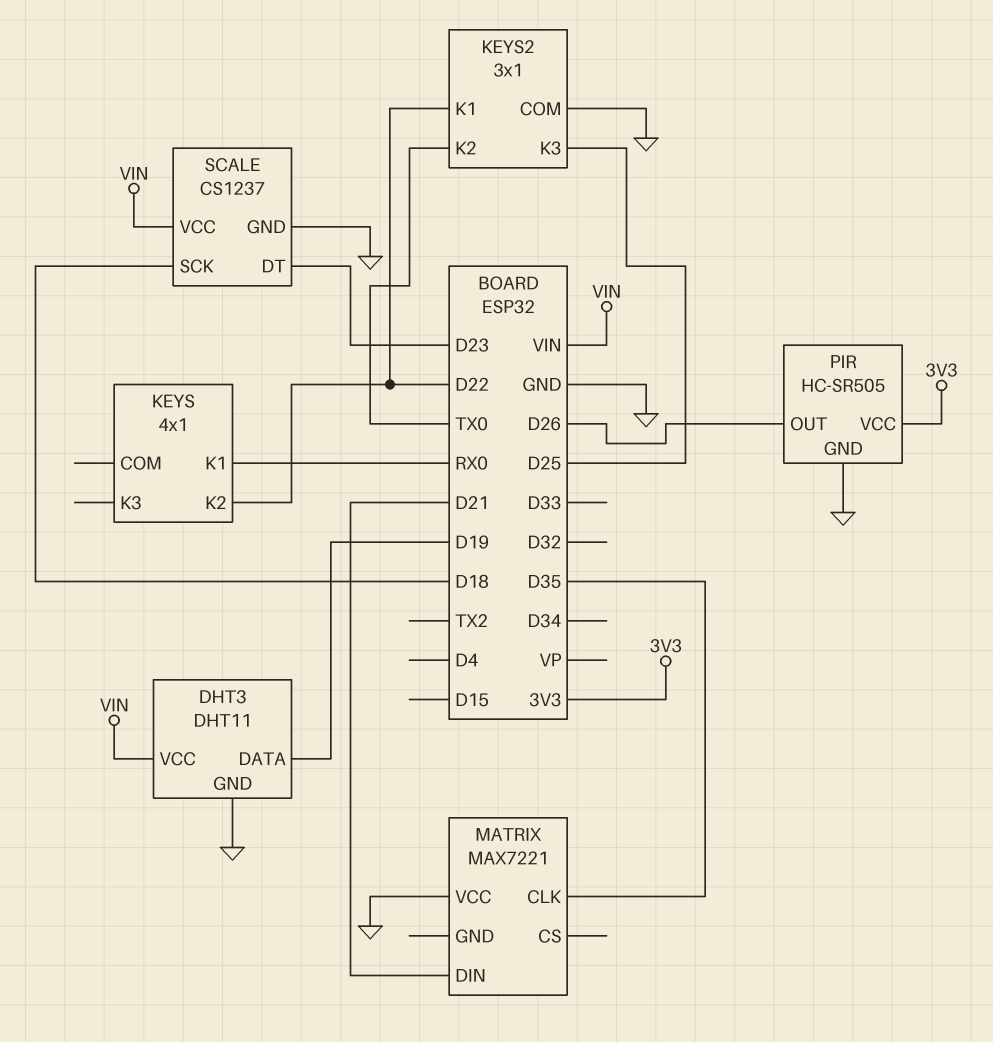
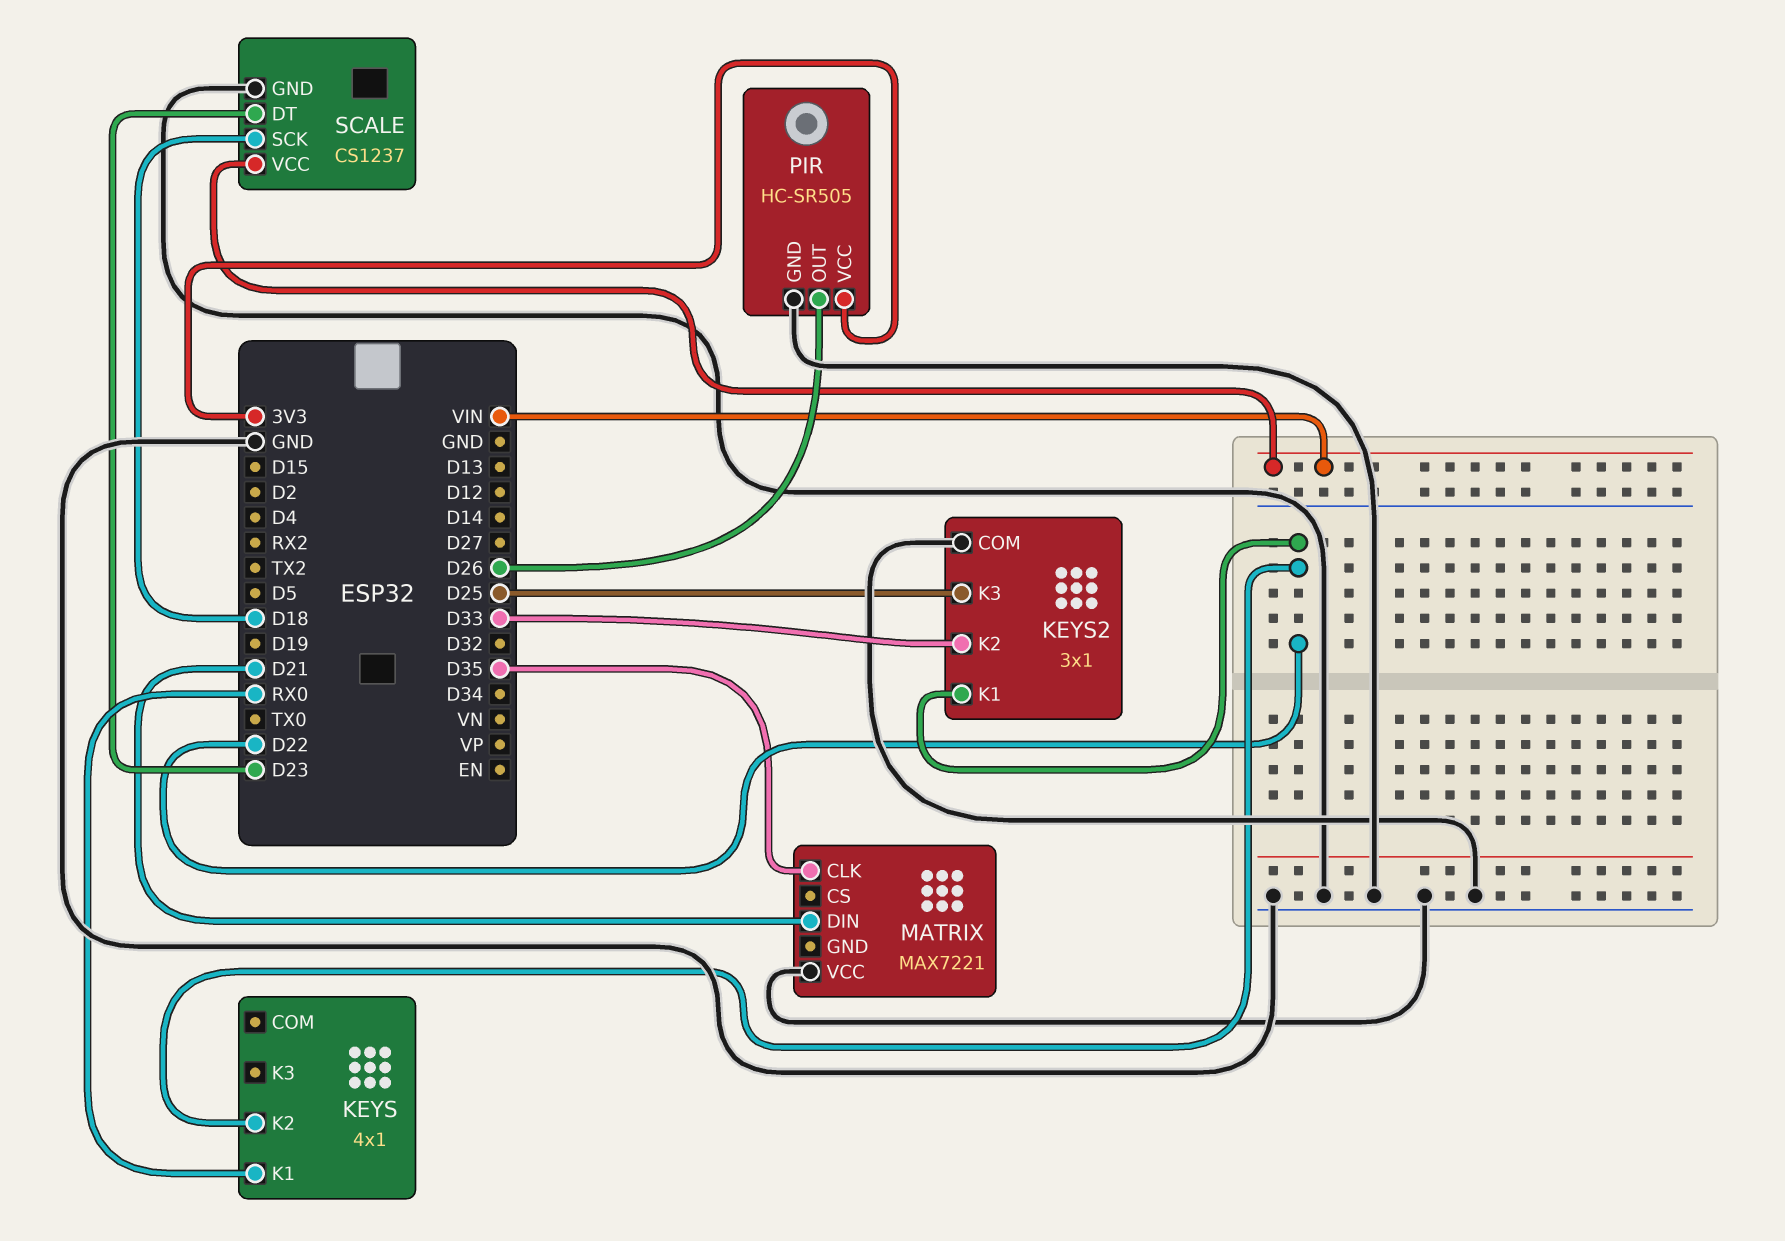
DHT3: DHT11 -> none
DHT3 pin DATA: D19 -> none
DHT3 pin GND: GND -> none
DHT3 pin VCC: VIN -> none
KEYS2 pin K2: TX0 -> D33

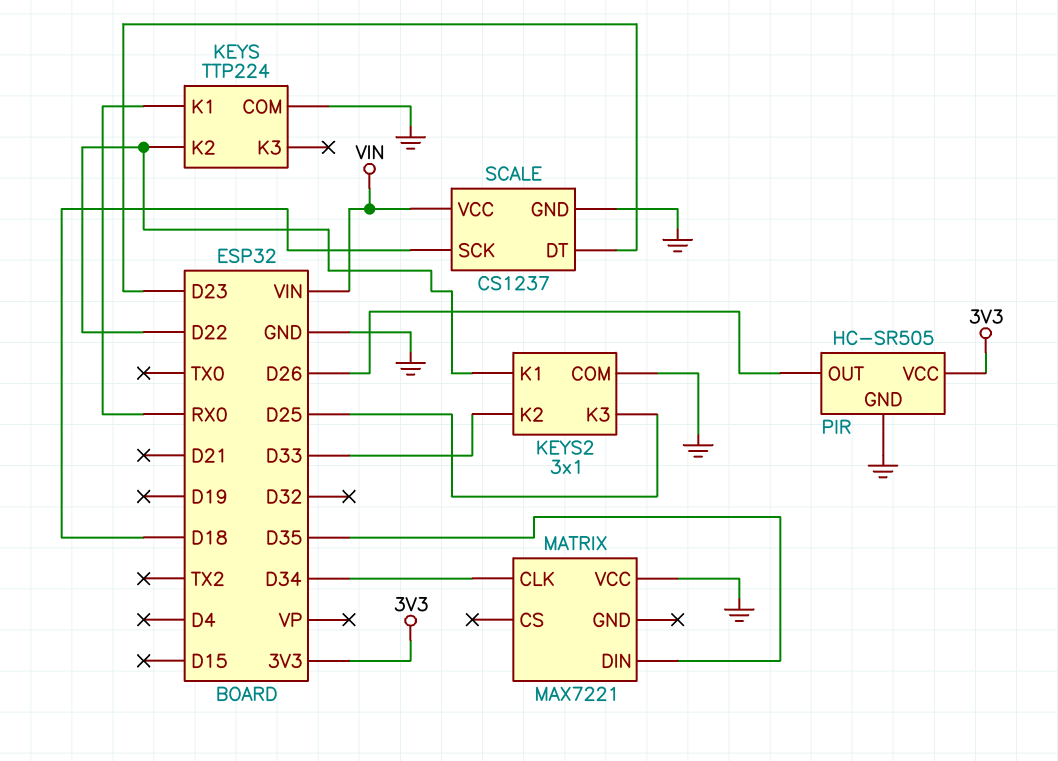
KEYS: 4x1 -> TTP224
KEYS pin COM: none -> GND
MATRIX pin CLK: D35 -> D34
MATRIX pin DIN: D21 -> D35

